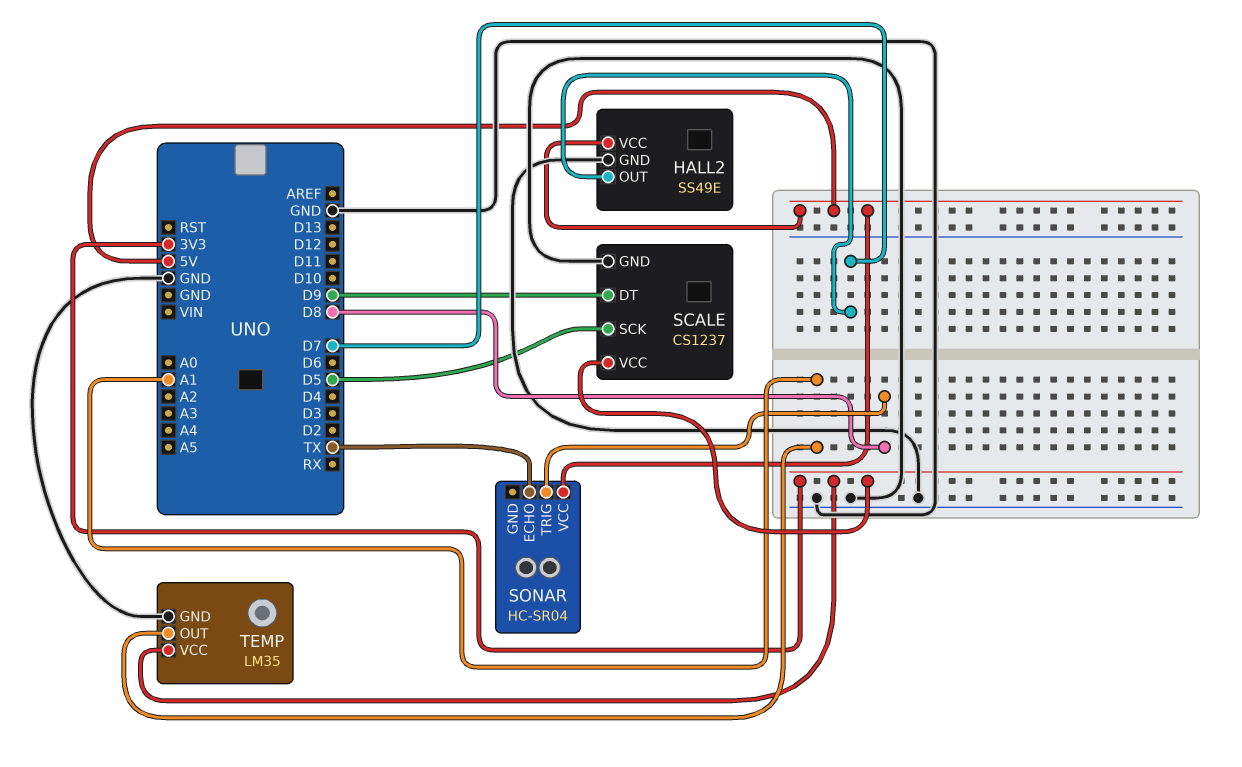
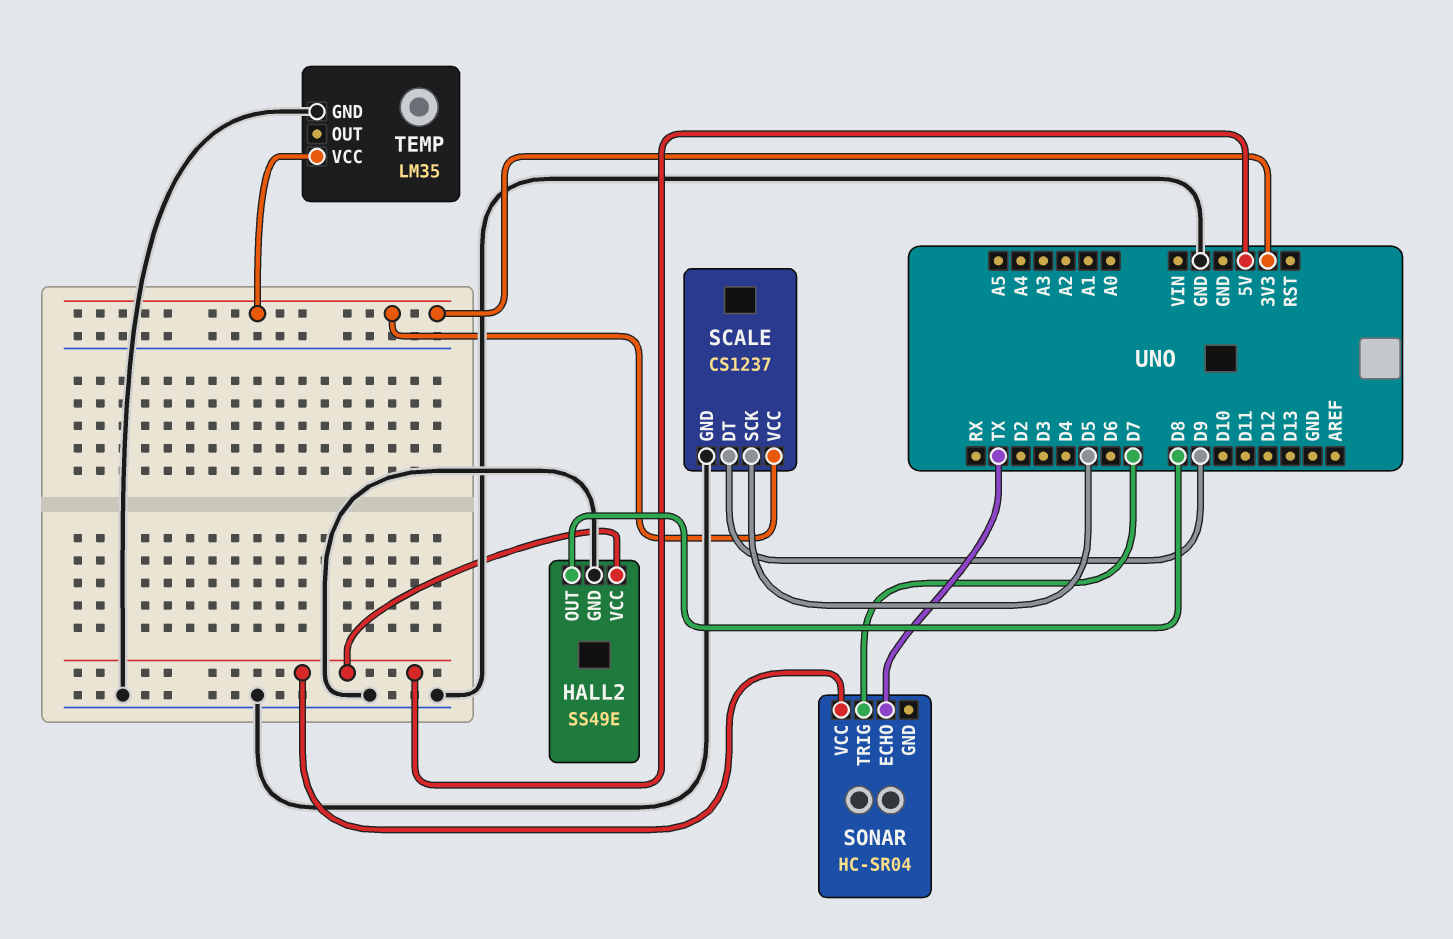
HALL2 pin OUT: D7 -> D8
SONAR pin TRIG: D8 -> D7
TEMP pin OUT: A1 -> none

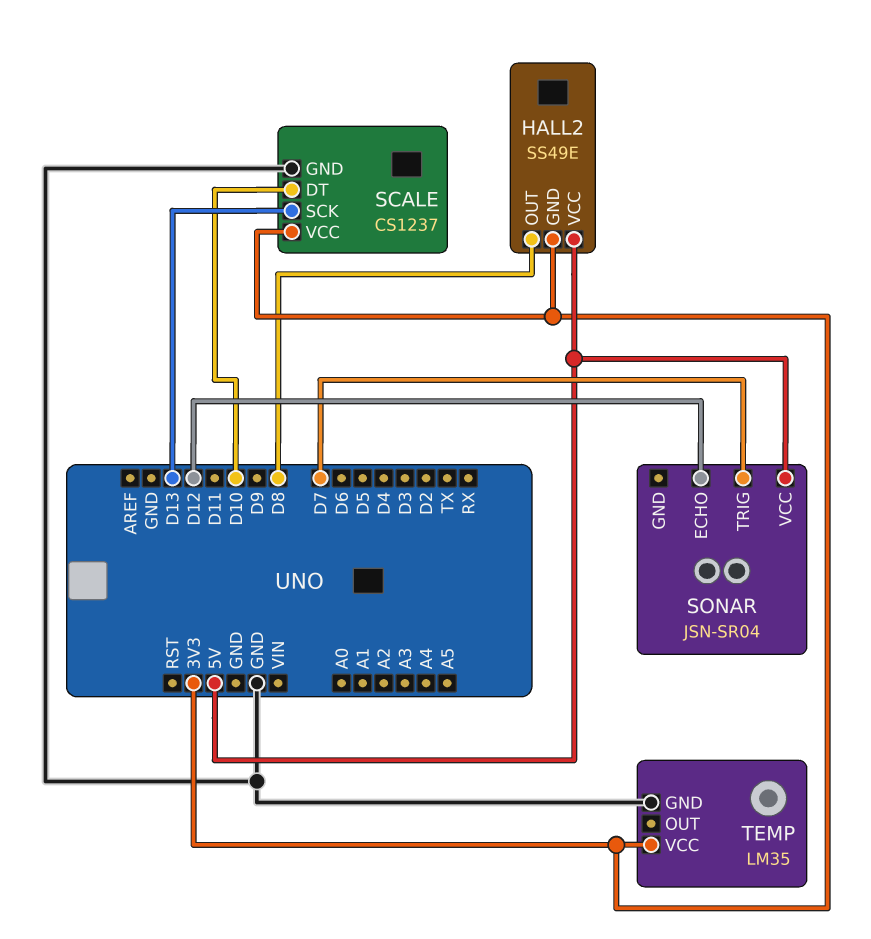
HALL2 pin GND: GND -> 3V3
SCALE pin DT: D9 -> D10
SCALE pin SCK: D5 -> D13
SONAR: HC-SR04 -> JSN-SR04
SONAR pin ECHO: TX -> D12

